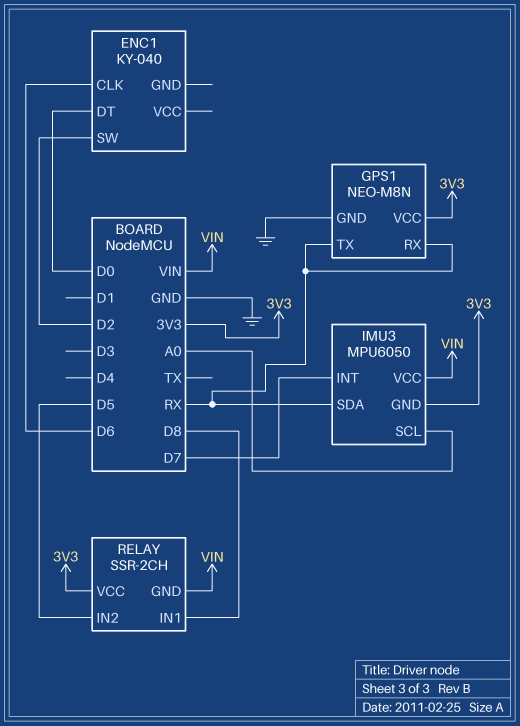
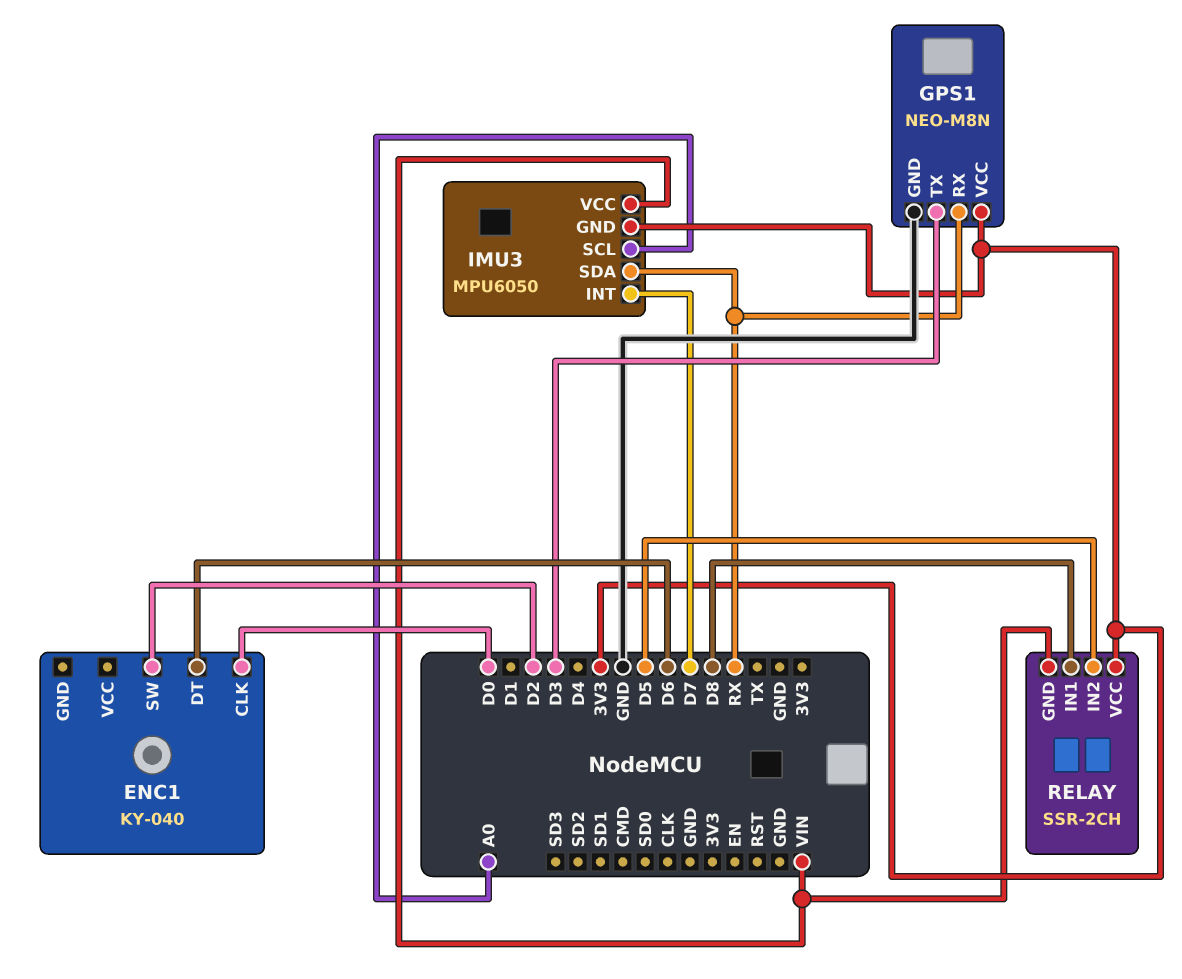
ENC1 pin CLK: D6 -> D0
ENC1 pin DT: D0 -> D6
GPS1 pin TX: RX -> D3

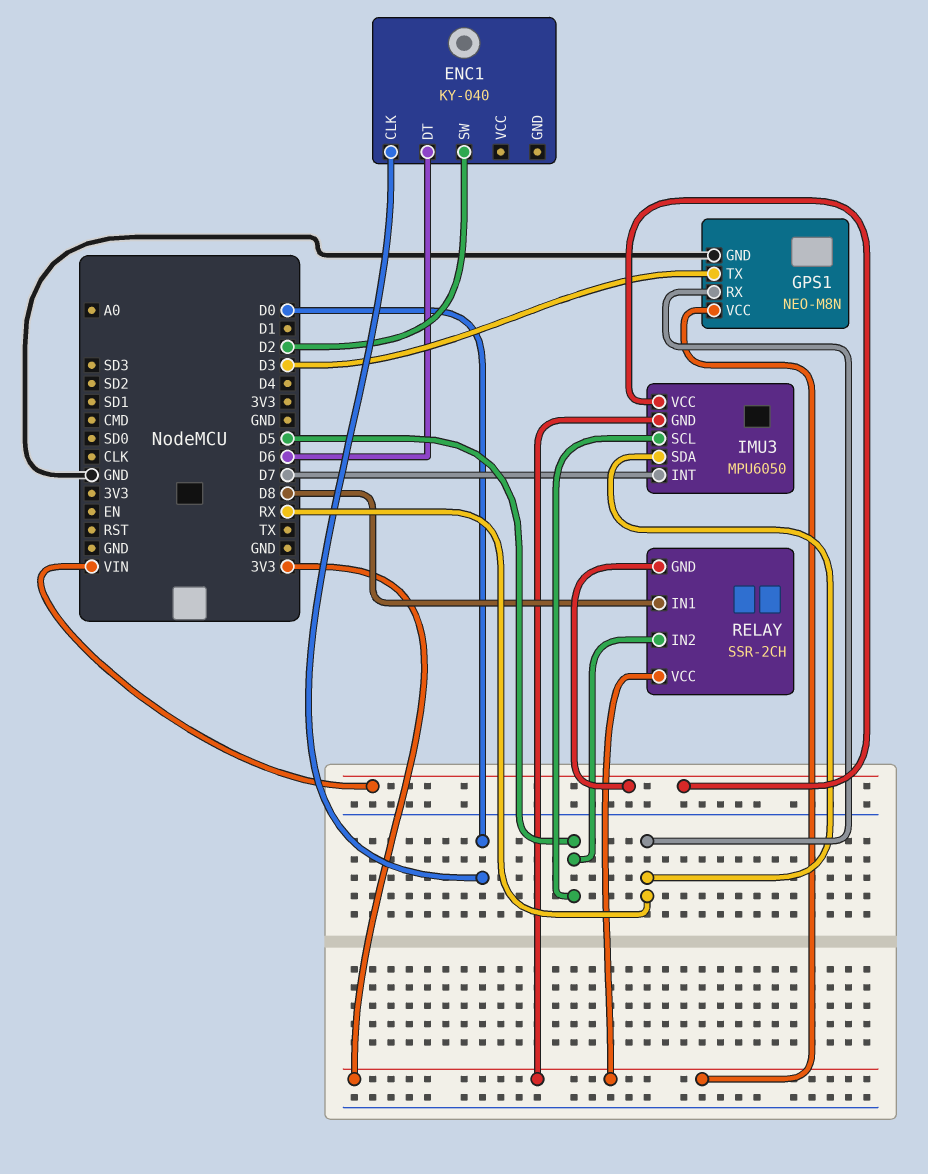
IMU3 pin SCL: A0 -> D5

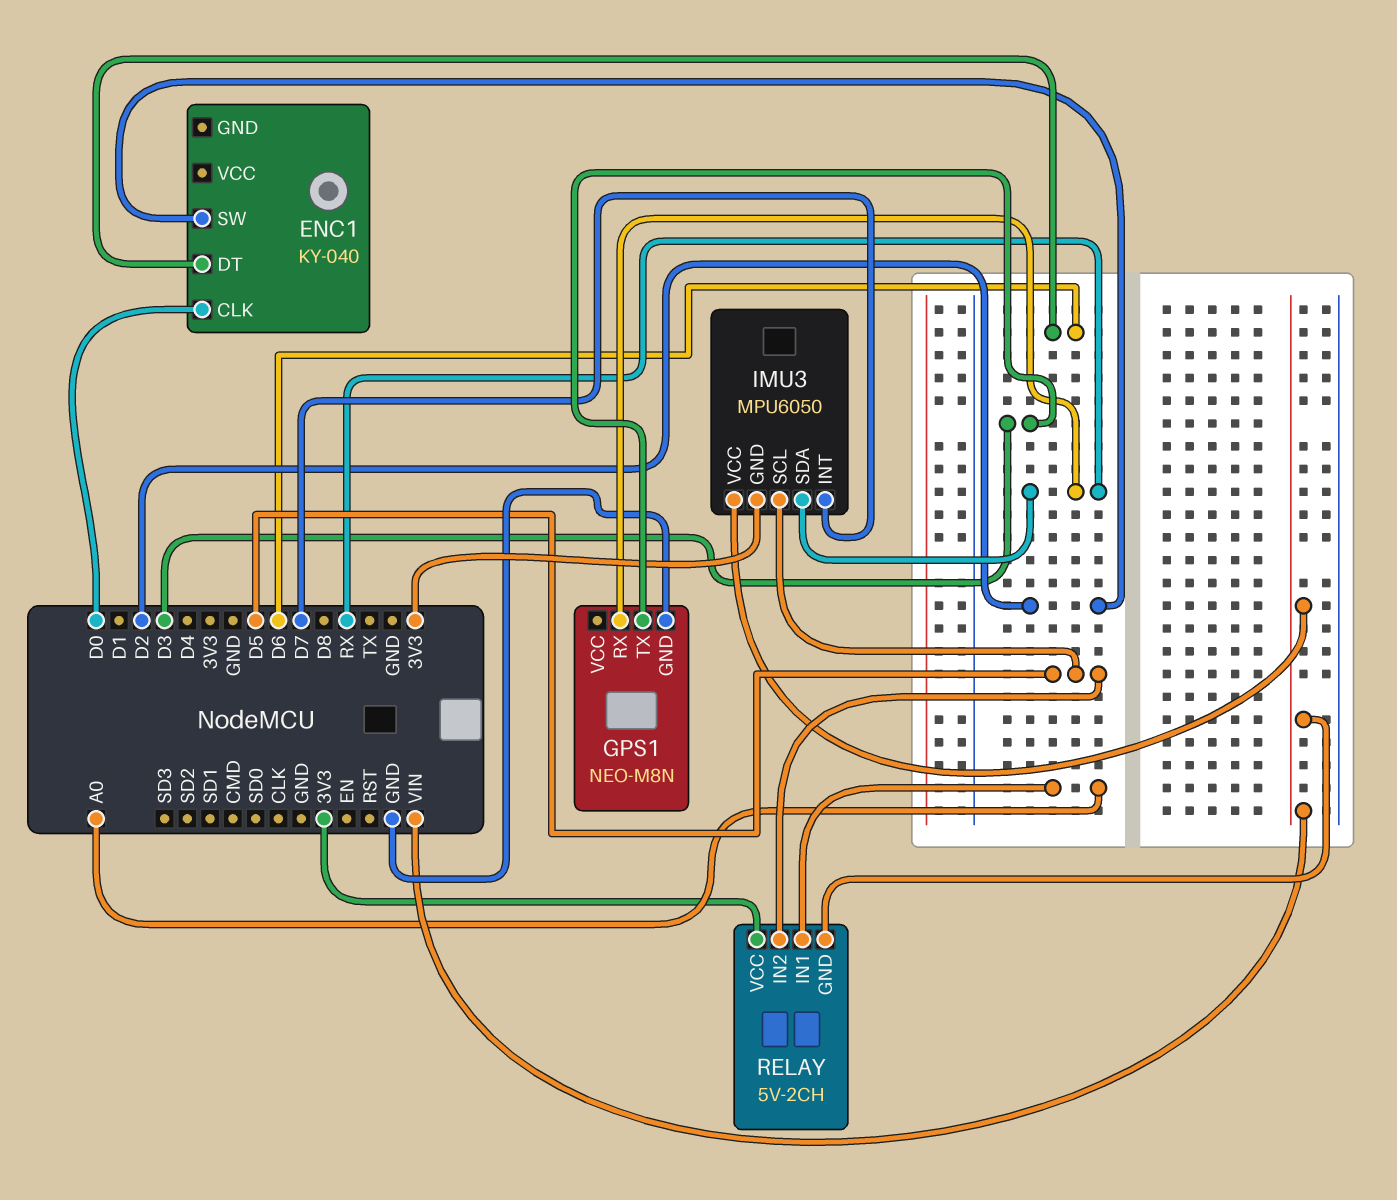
GPS1 pin VCC: 3V3 -> none
RELAY: SSR-2CH -> 5V-2CH
RELAY pin IN1: D8 -> A0

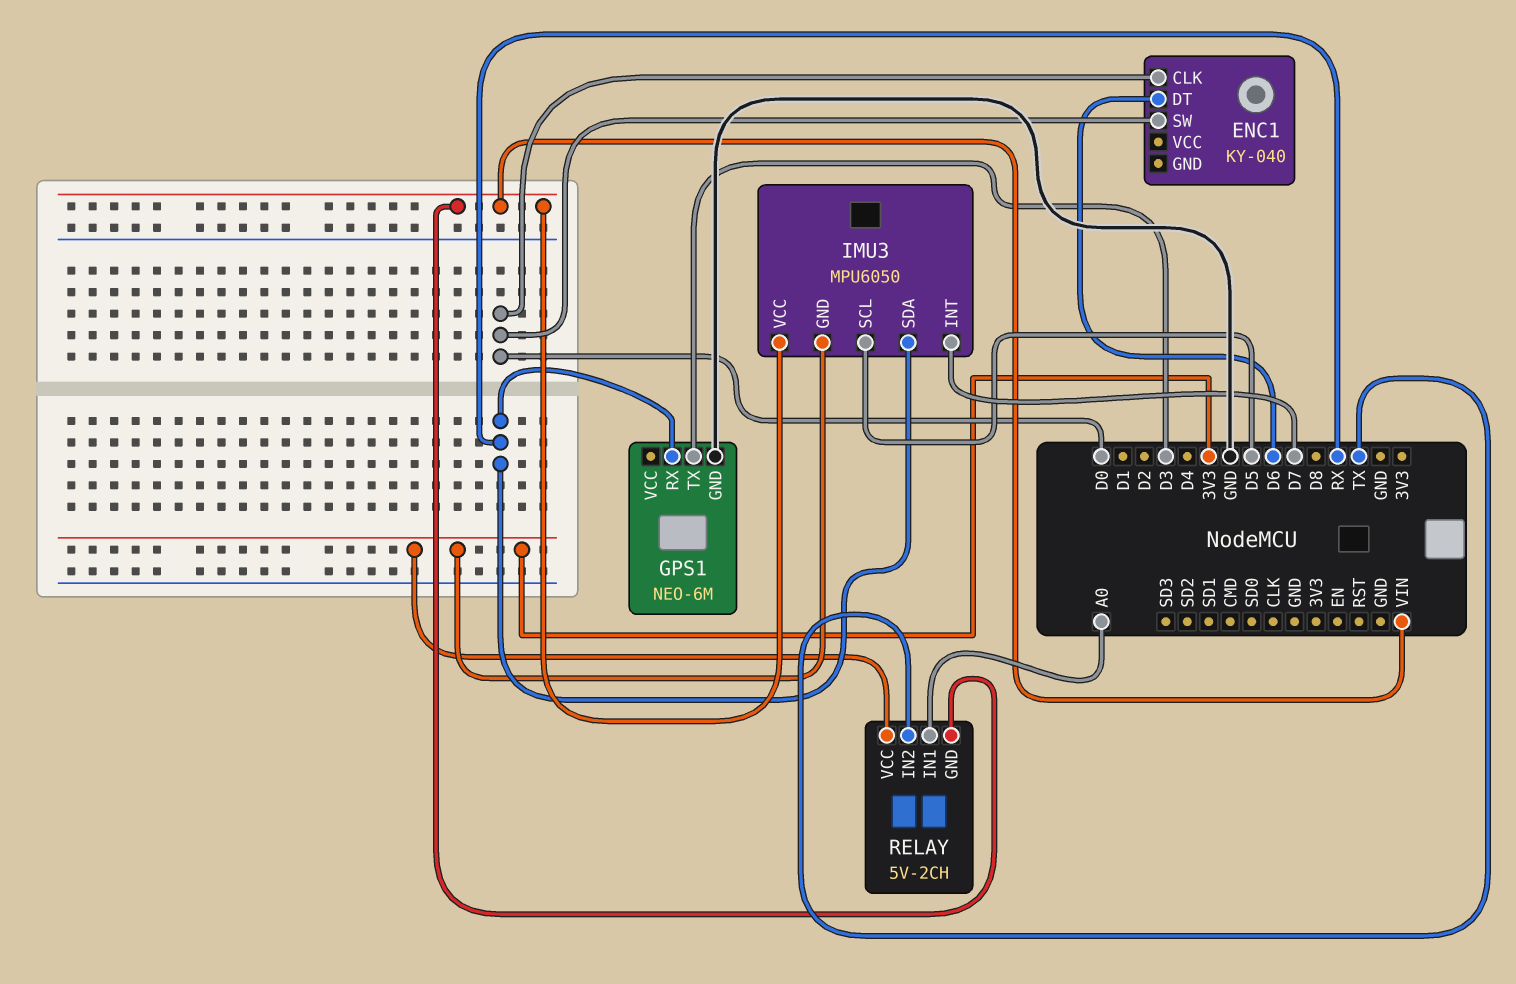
ENC1 pin SW: D2 -> D0
GPS1: NEO-M8N -> NEO-6M
RELAY pin IN2: D5 -> TX

